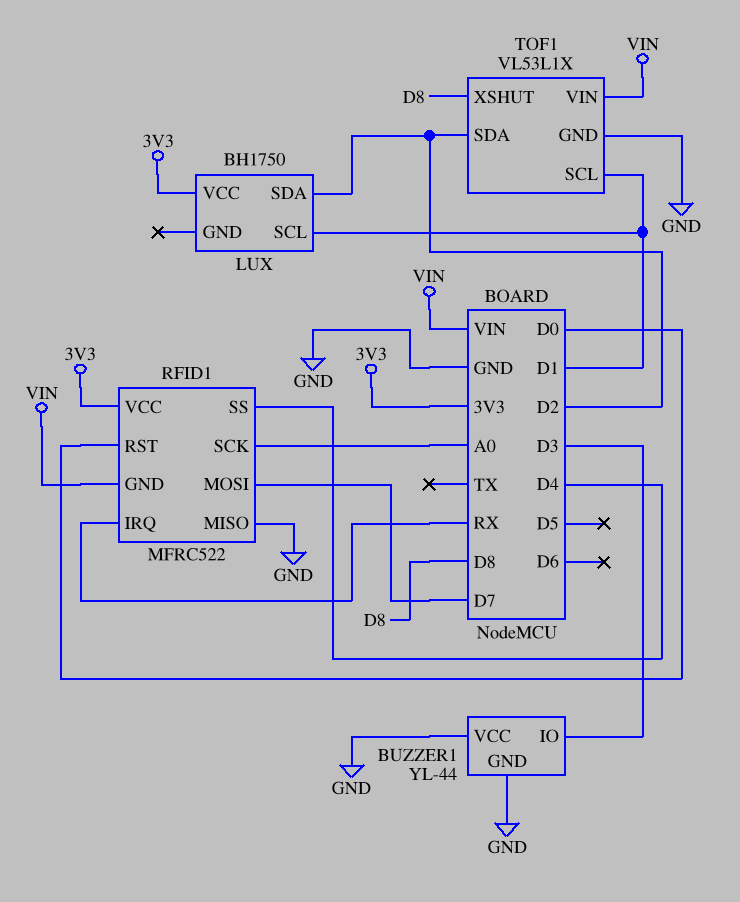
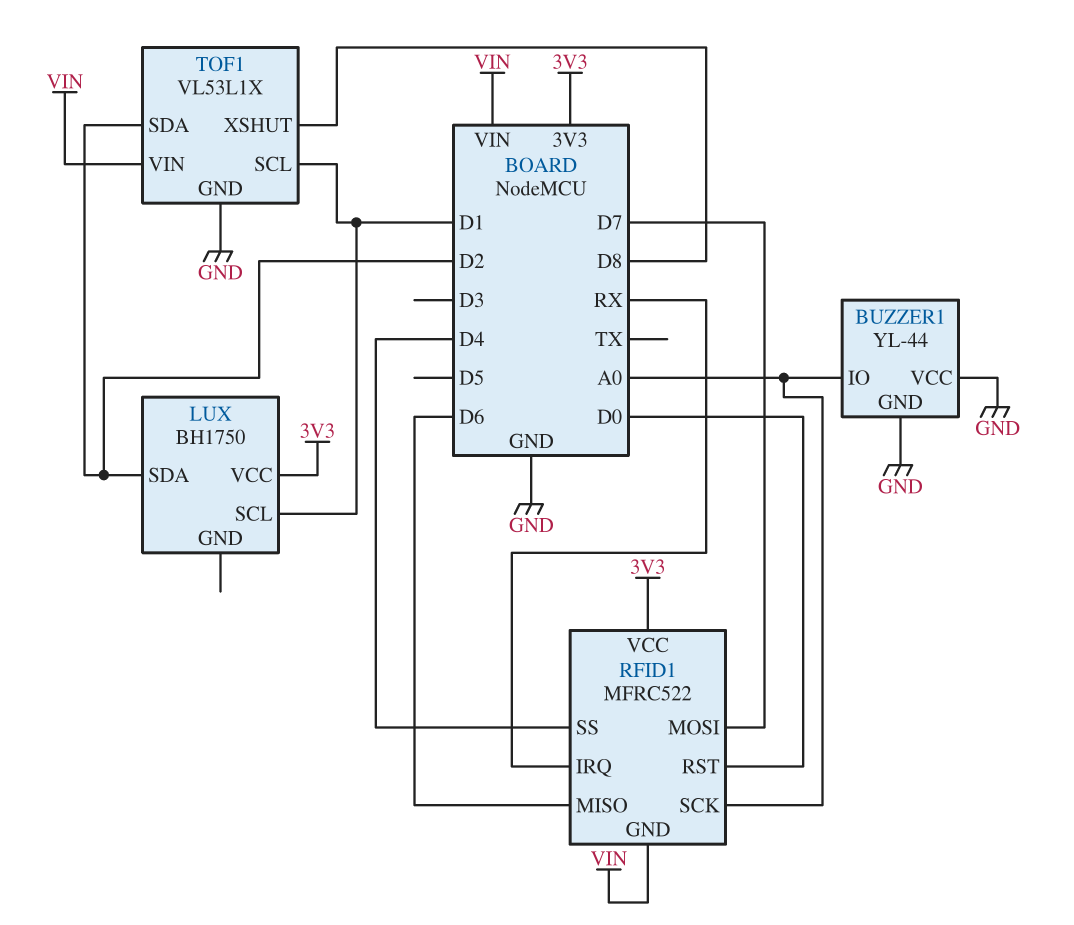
BUZZER1 pin IO: D3 -> A0
RFID1 pin MISO: GND -> D6

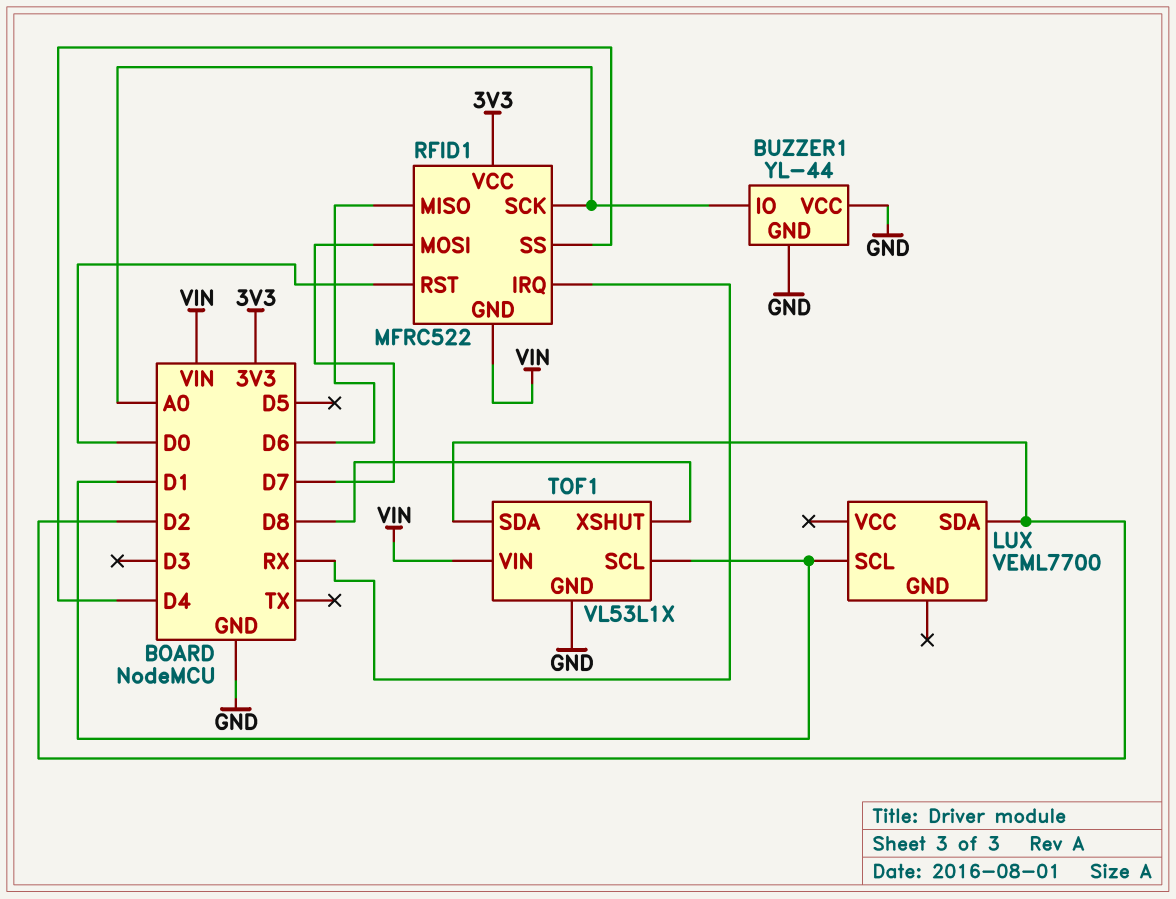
LUX: BH1750 -> VEML7700
LUX pin VCC: 3V3 -> none

